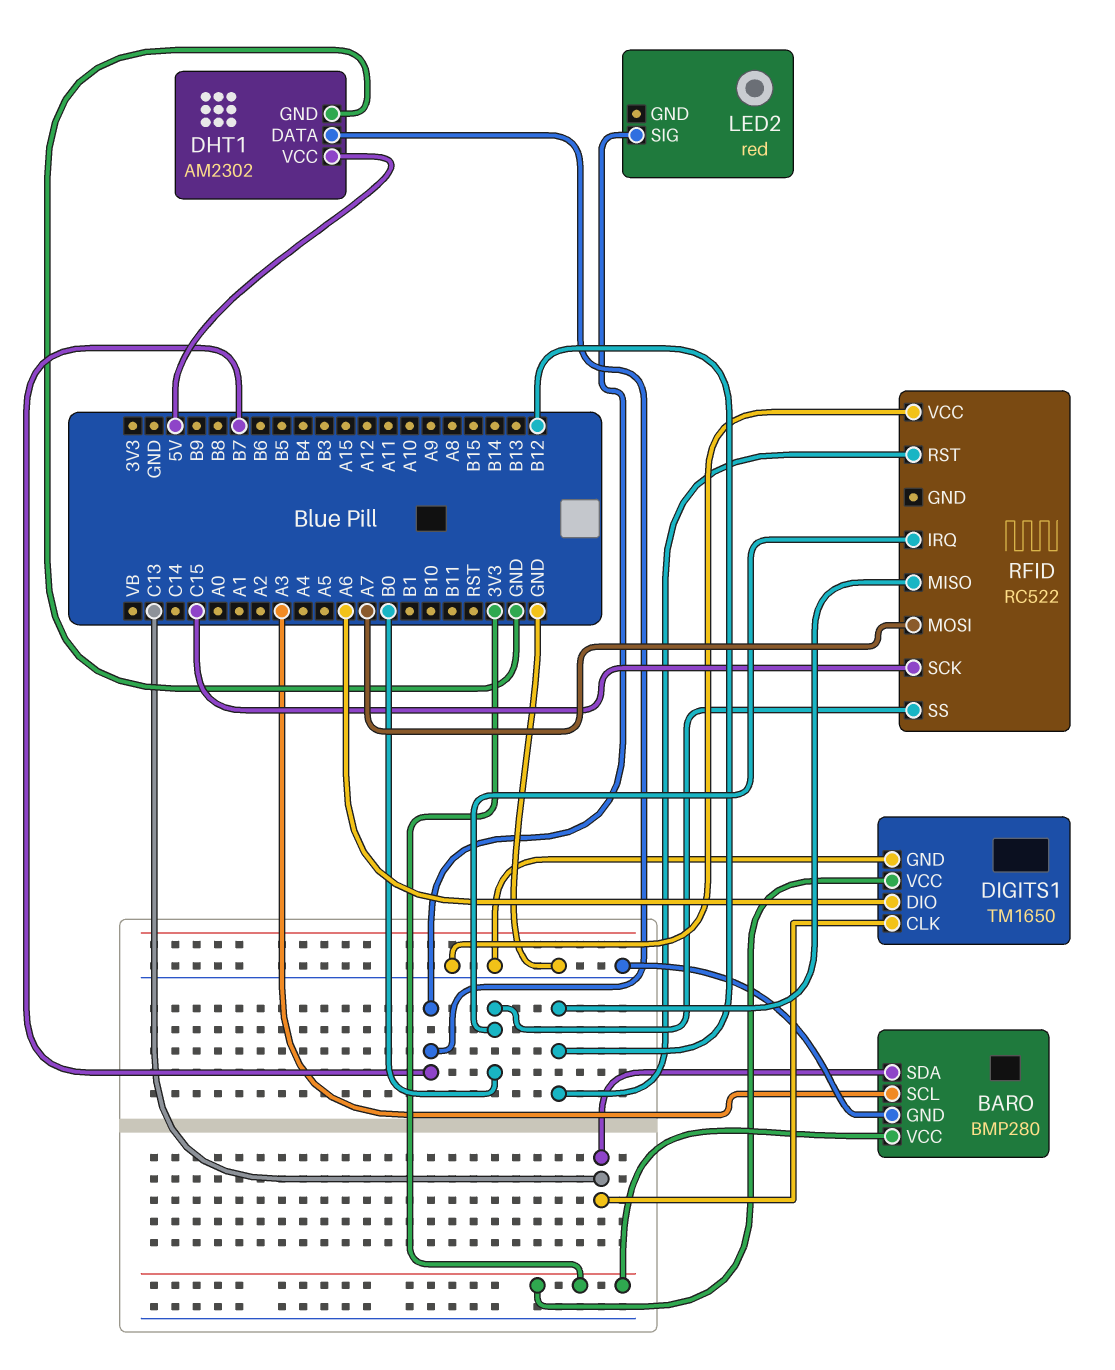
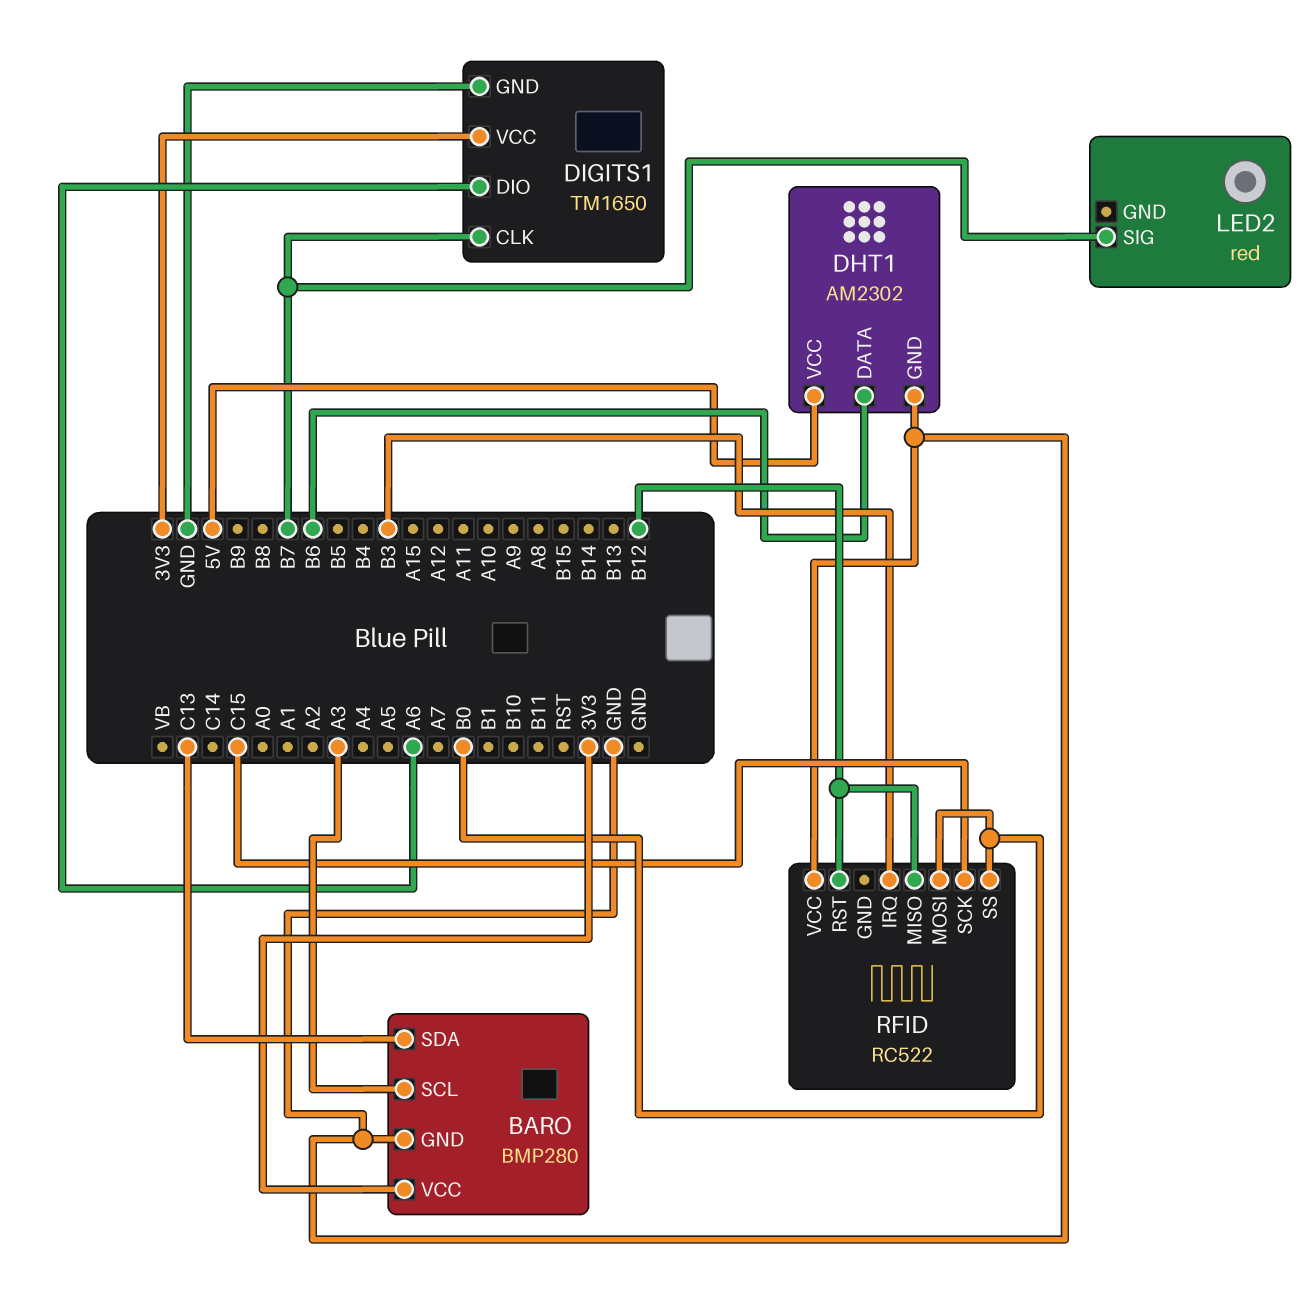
DHT1 pin DATA: B7 -> B6
DIGITS1 pin CLK: C13 -> B7
RFID pin IRQ: B0 -> B3
RFID pin MOSI: A7 -> B0

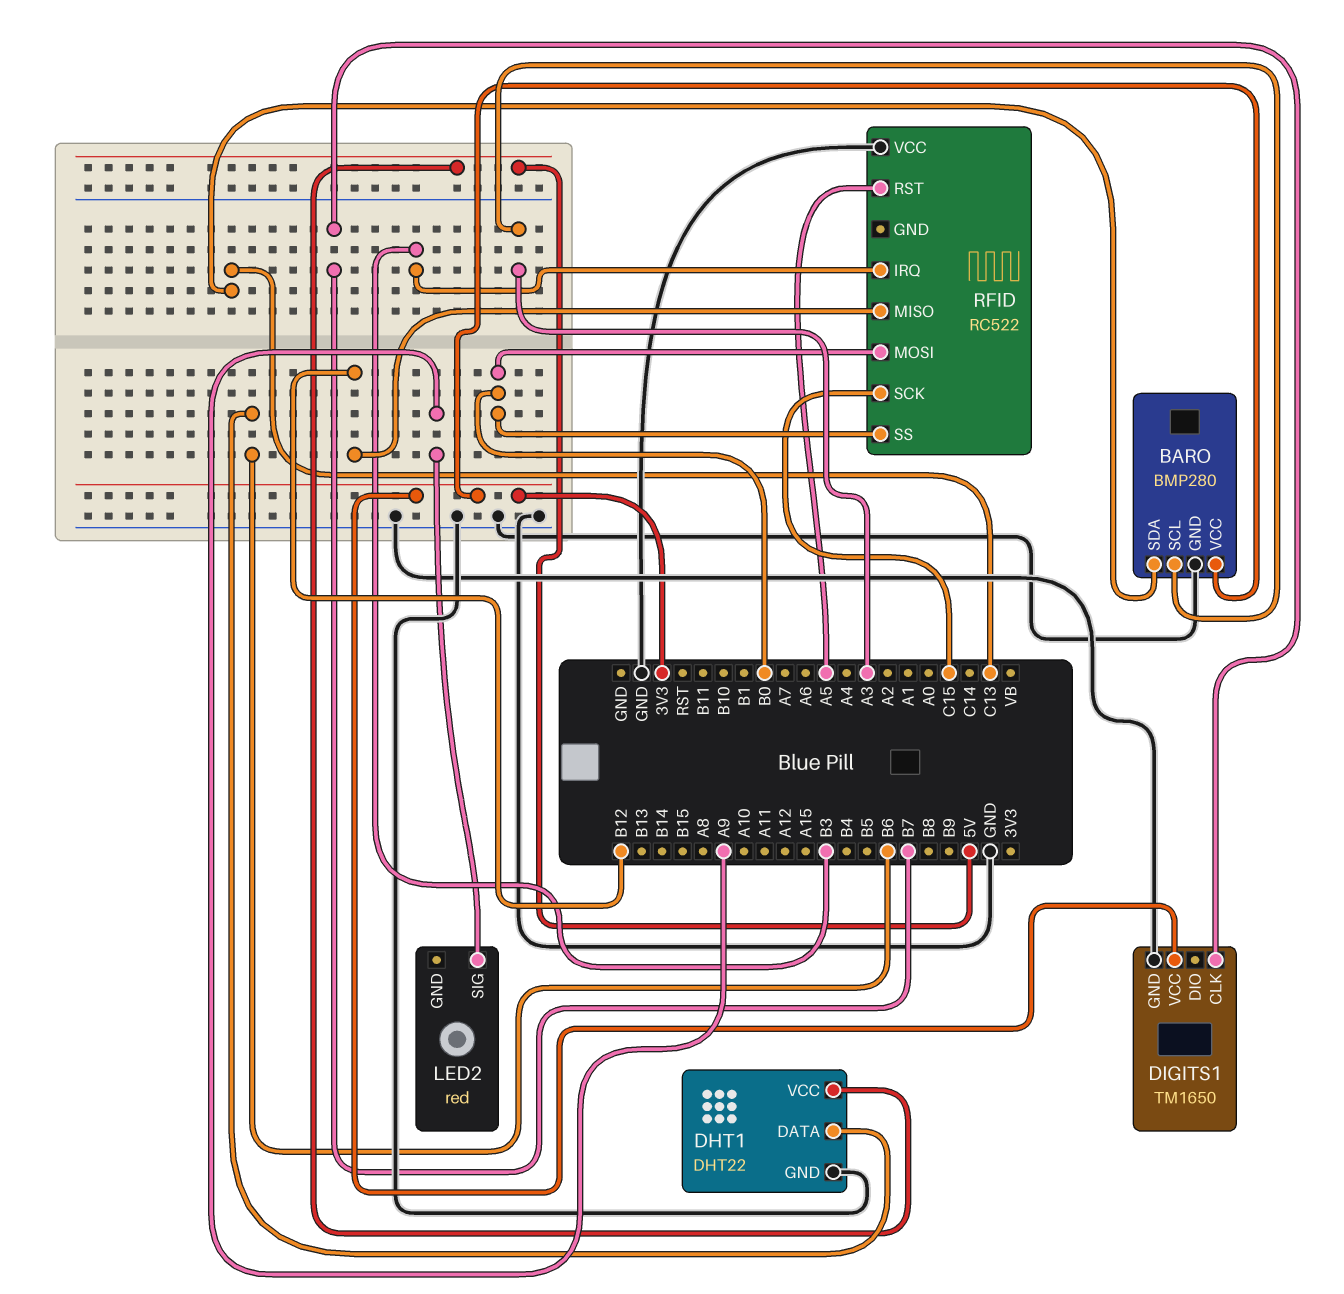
DHT1: AM2302 -> DHT22
DIGITS1 pin DIO: A6 -> none
LED2 pin SIG: B7 -> A9
RFID pin RST: B12 -> A5

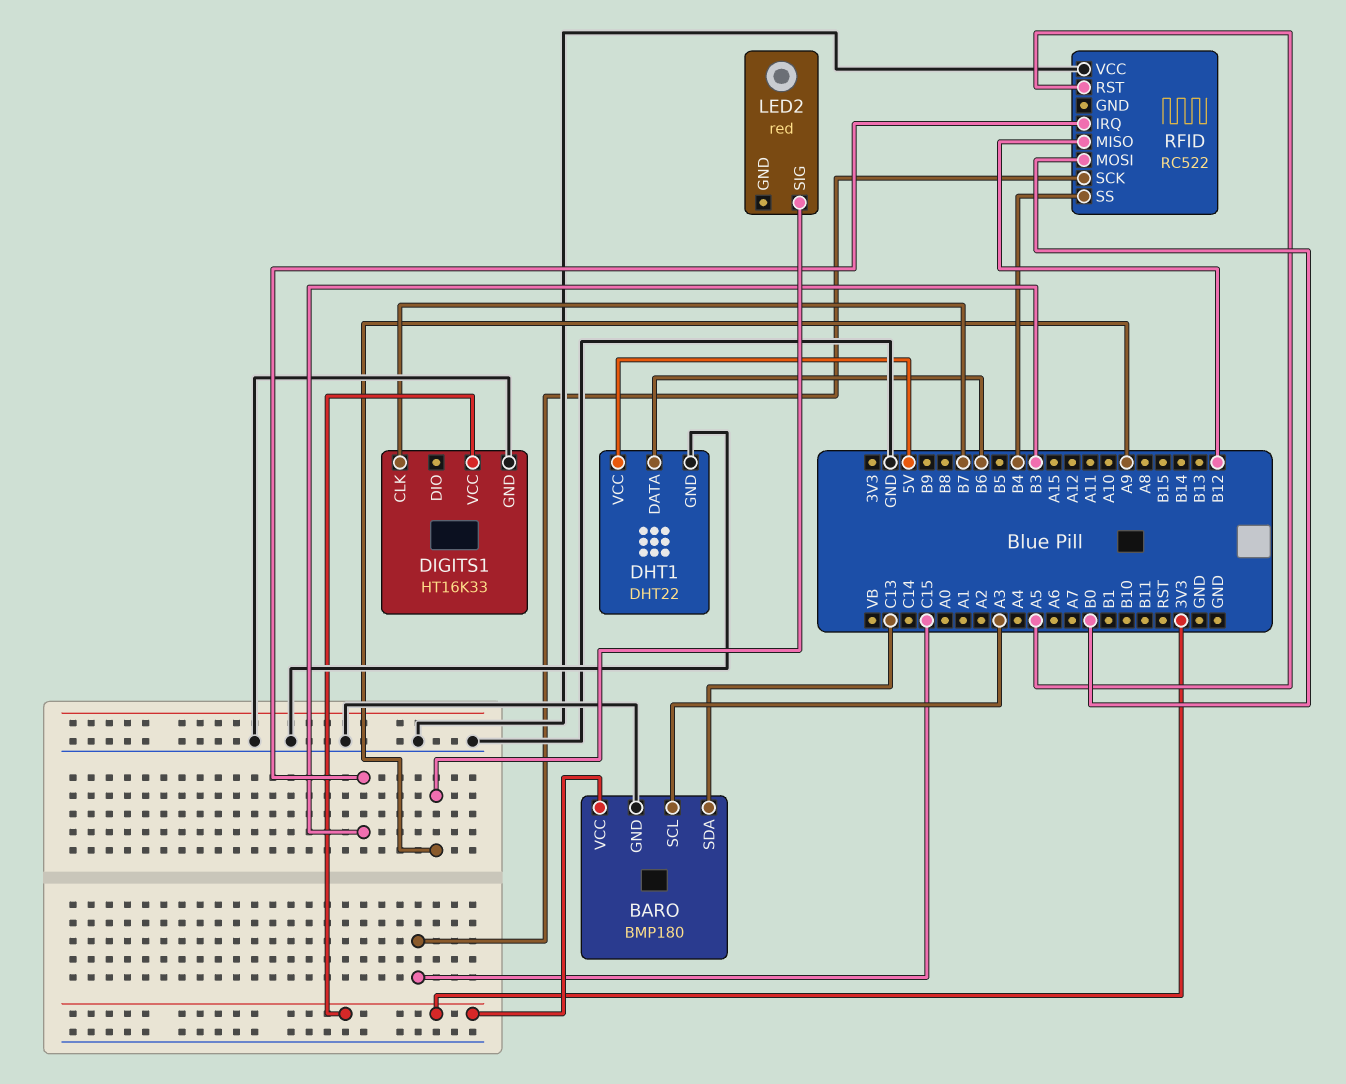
BARO: BMP280 -> BMP180
DIGITS1: TM1650 -> HT16K33
RFID pin SS: B0 -> B4

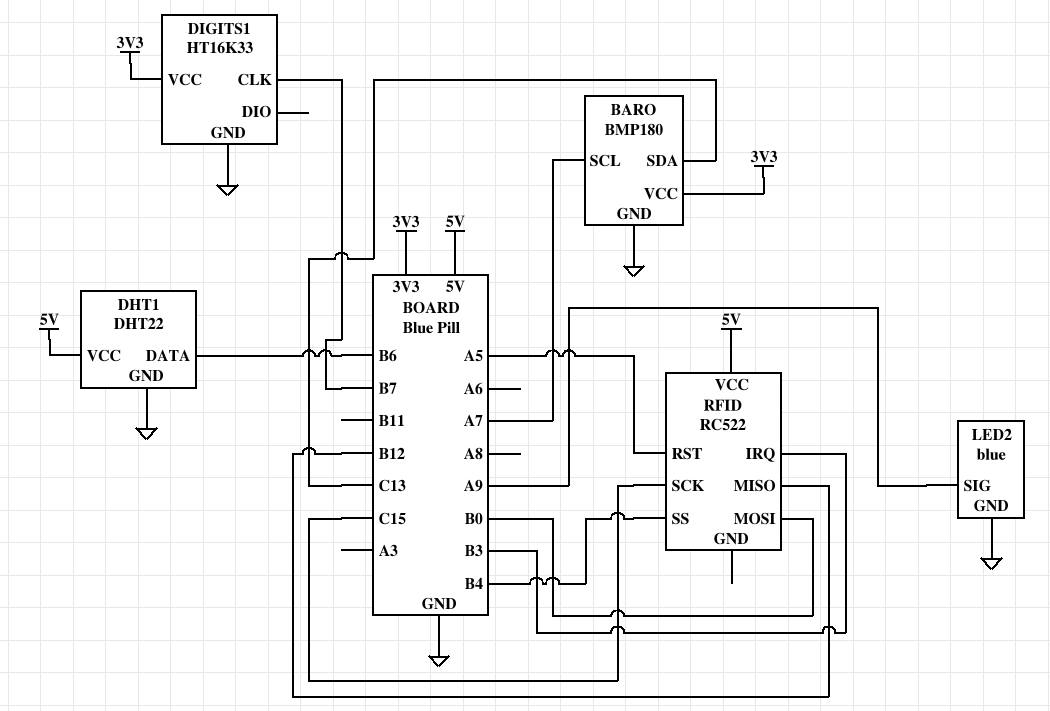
BARO pin SCL: A3 -> A7
LED2: red -> blue
LED2 pin GND: none -> GND
RFID pin VCC: GND -> 5V

